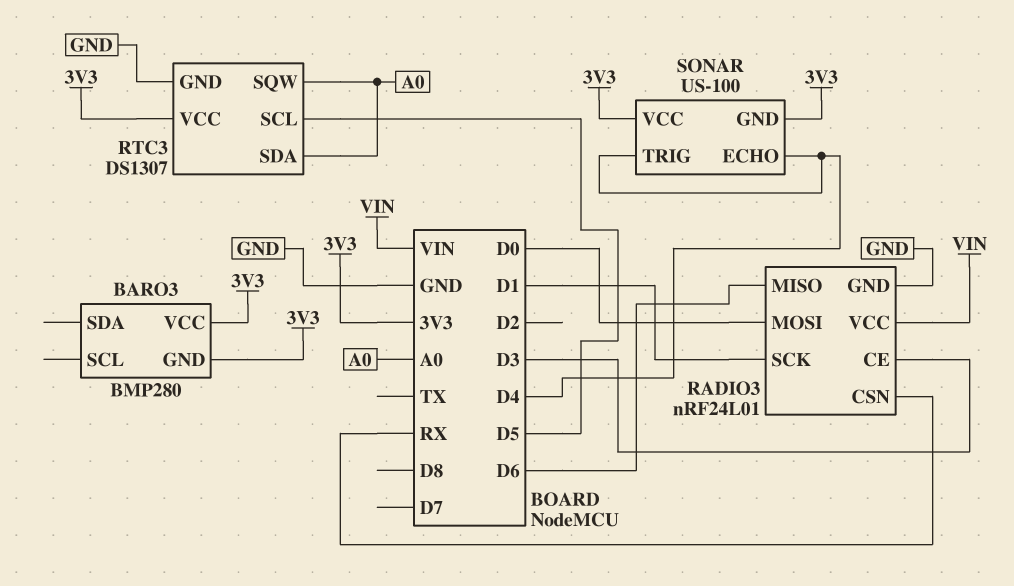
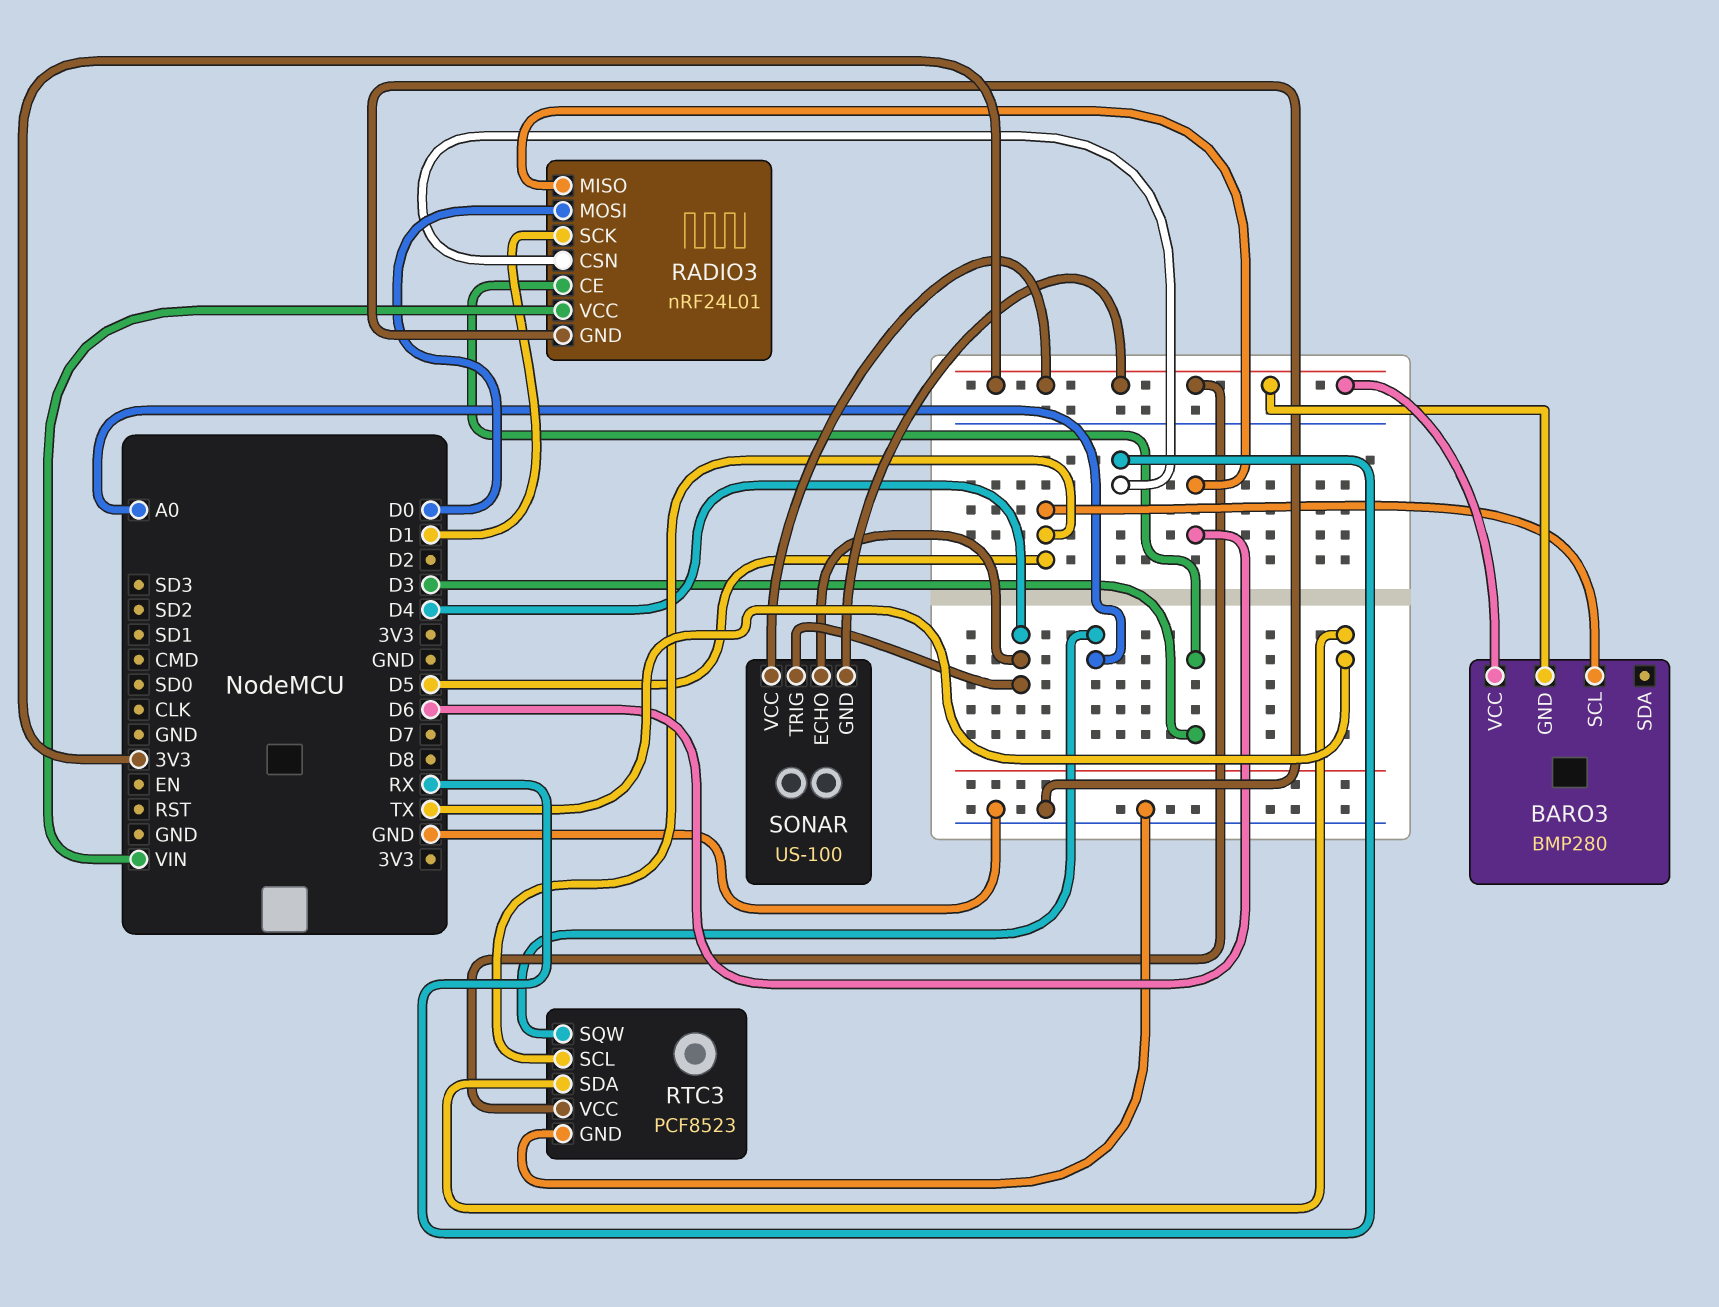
BARO3 pin SCL: none -> D5
RTC3: DS1307 -> PCF8523
RTC3 pin SDA: A0 -> TX

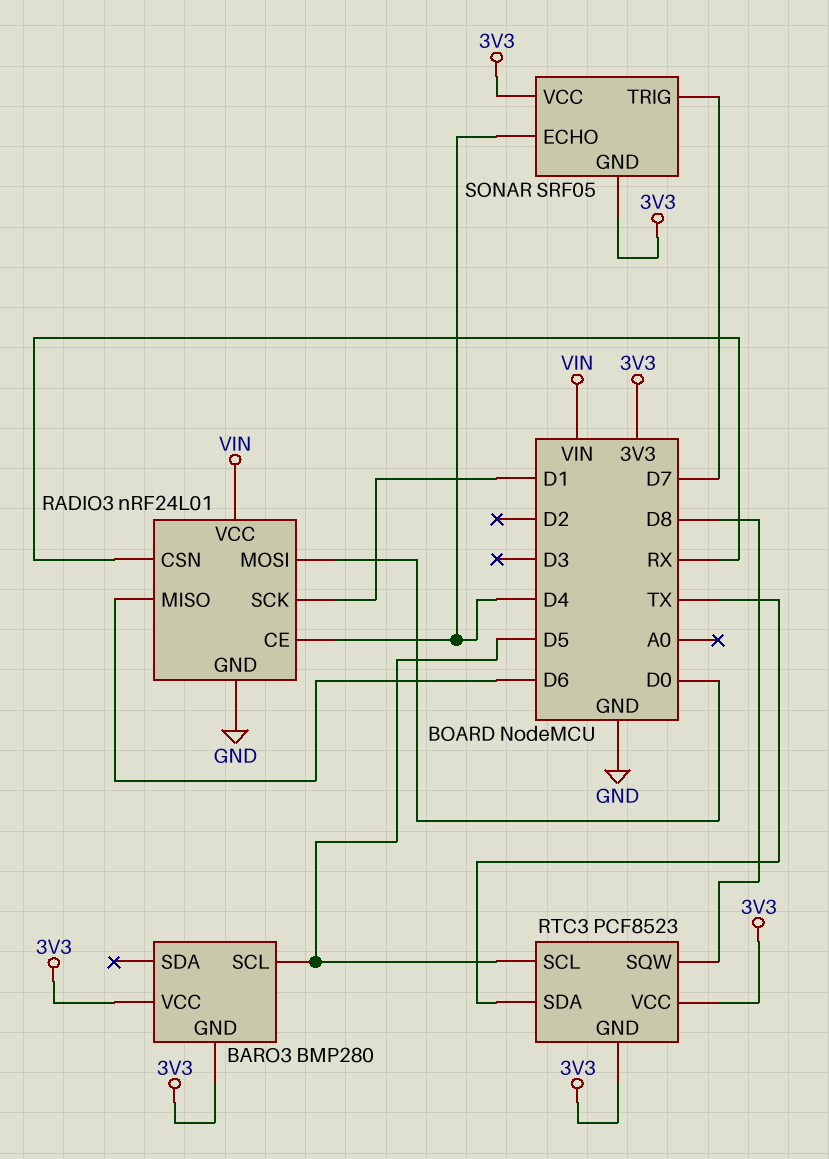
RADIO3 pin CE: D3 -> D4
RTC3 pin GND: GND -> 3V3
RTC3 pin SQW: A0 -> D8
SONAR: US-100 -> SRF05
SONAR pin TRIG: D4 -> D7

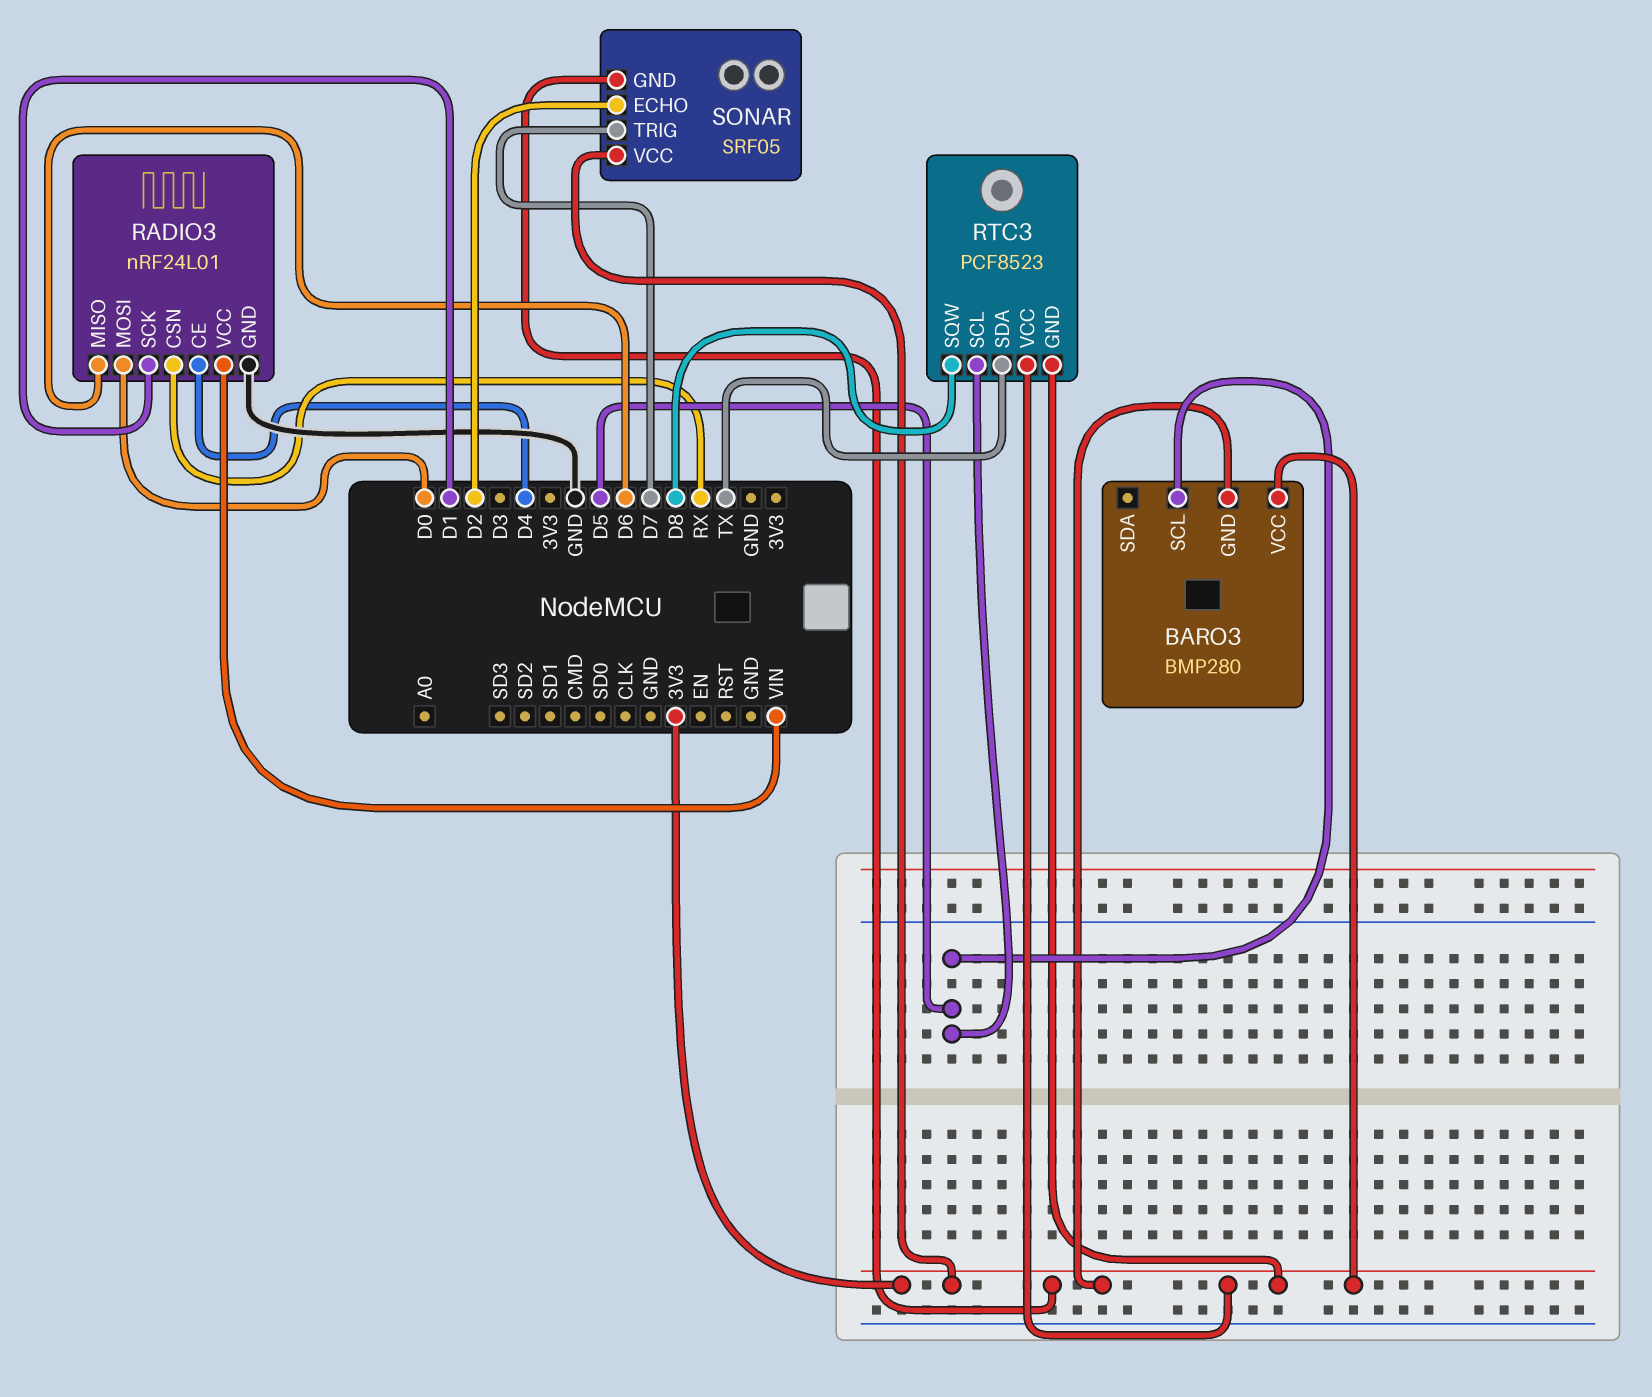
SONAR pin ECHO: D4 -> D2

